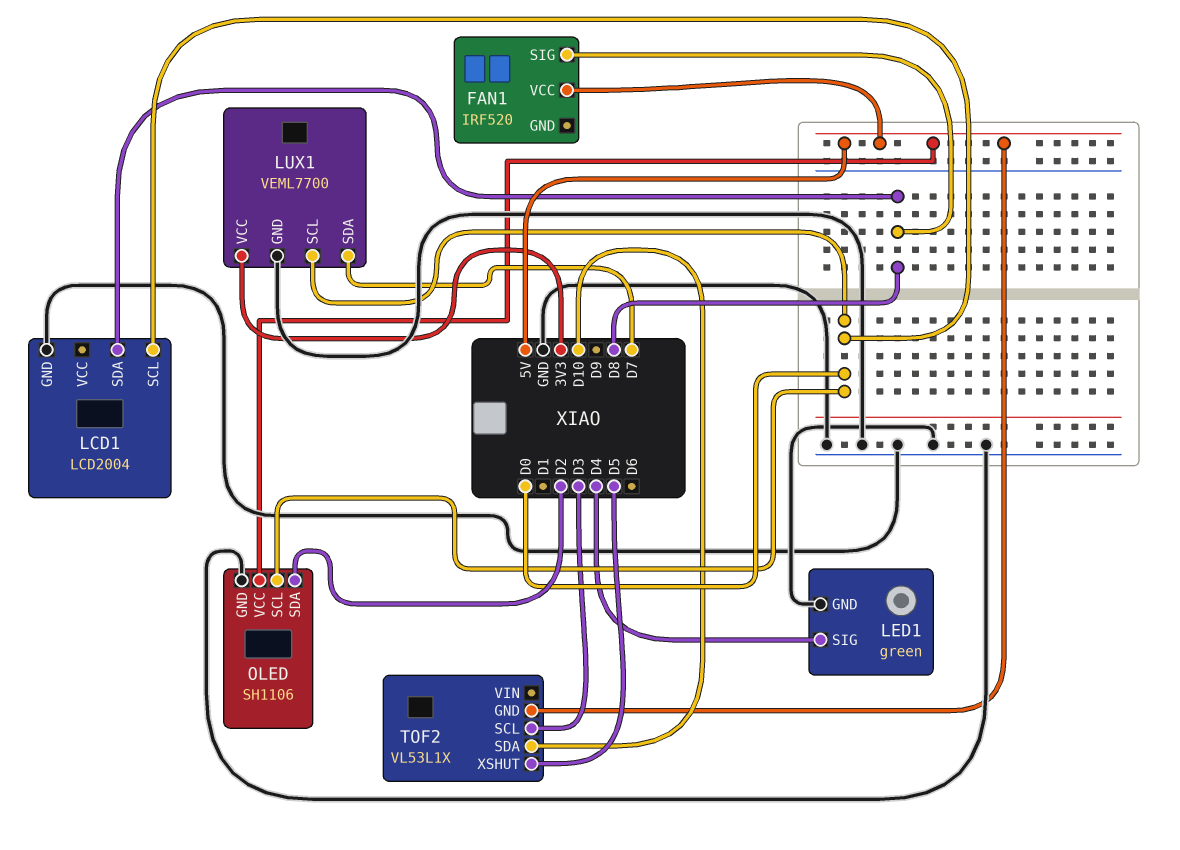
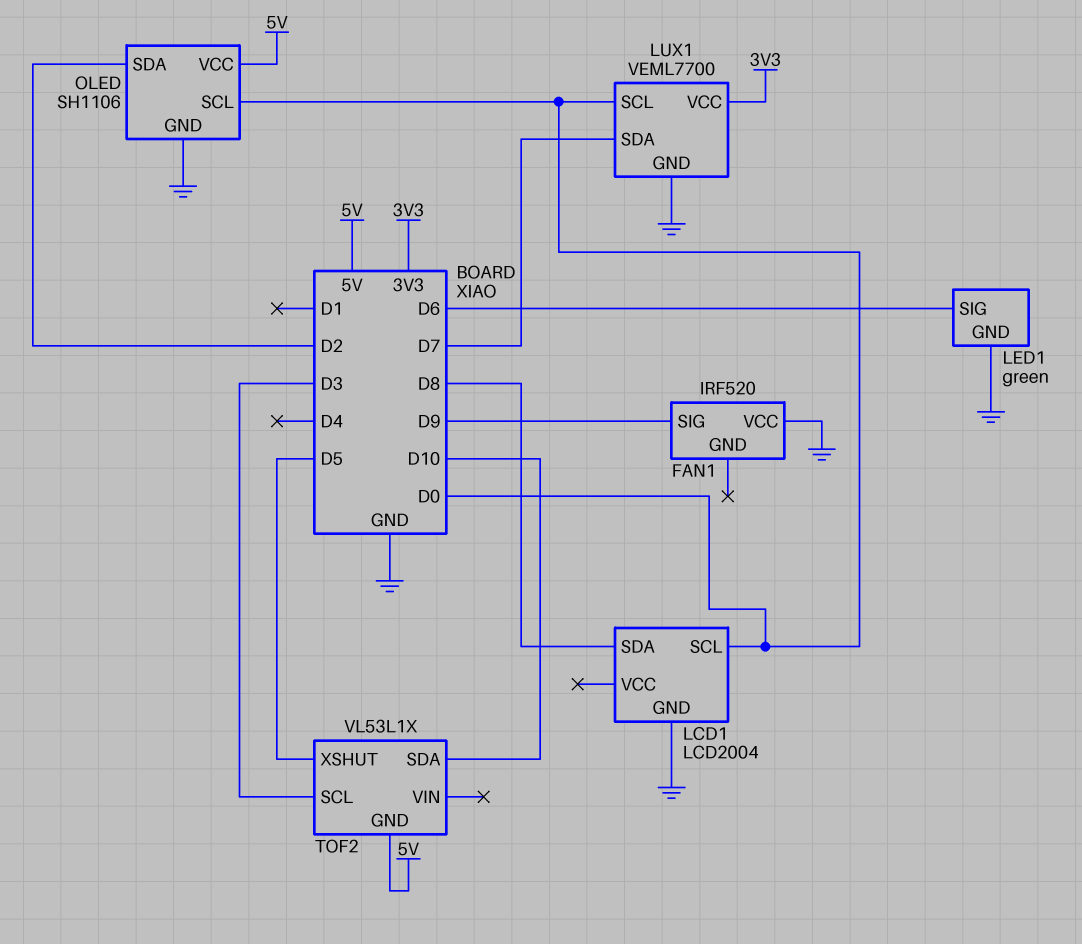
FAN1 pin SIG: D8 -> D9
FAN1 pin VCC: 5V -> GND
LED1 pin SIG: D4 -> D6

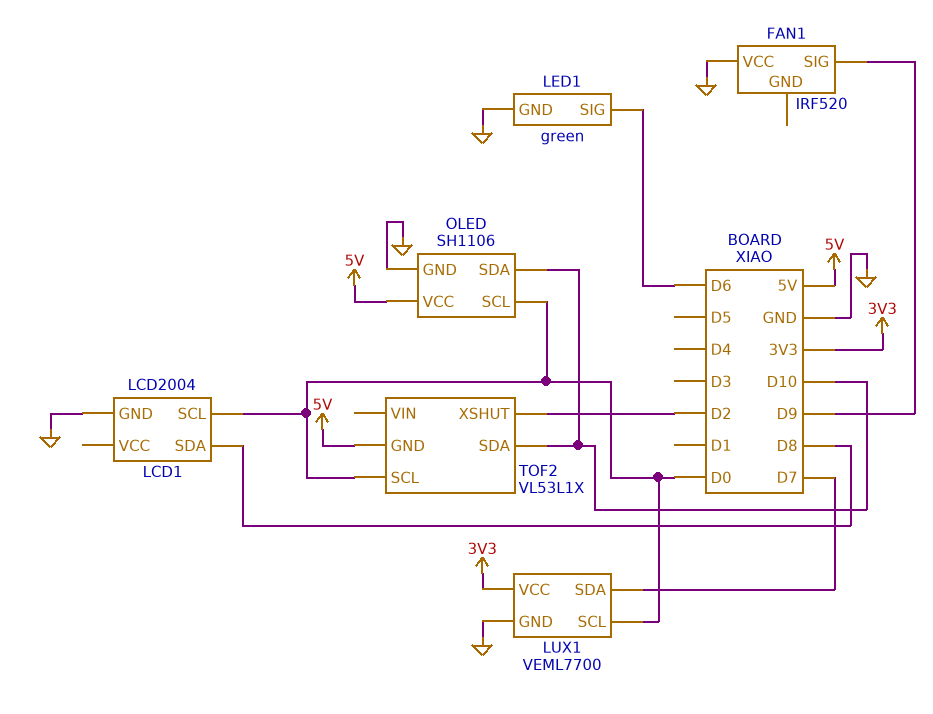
OLED pin SDA: D2 -> D10
TOF2 pin SCL: D3 -> D0
TOF2 pin XSHUT: D5 -> D2

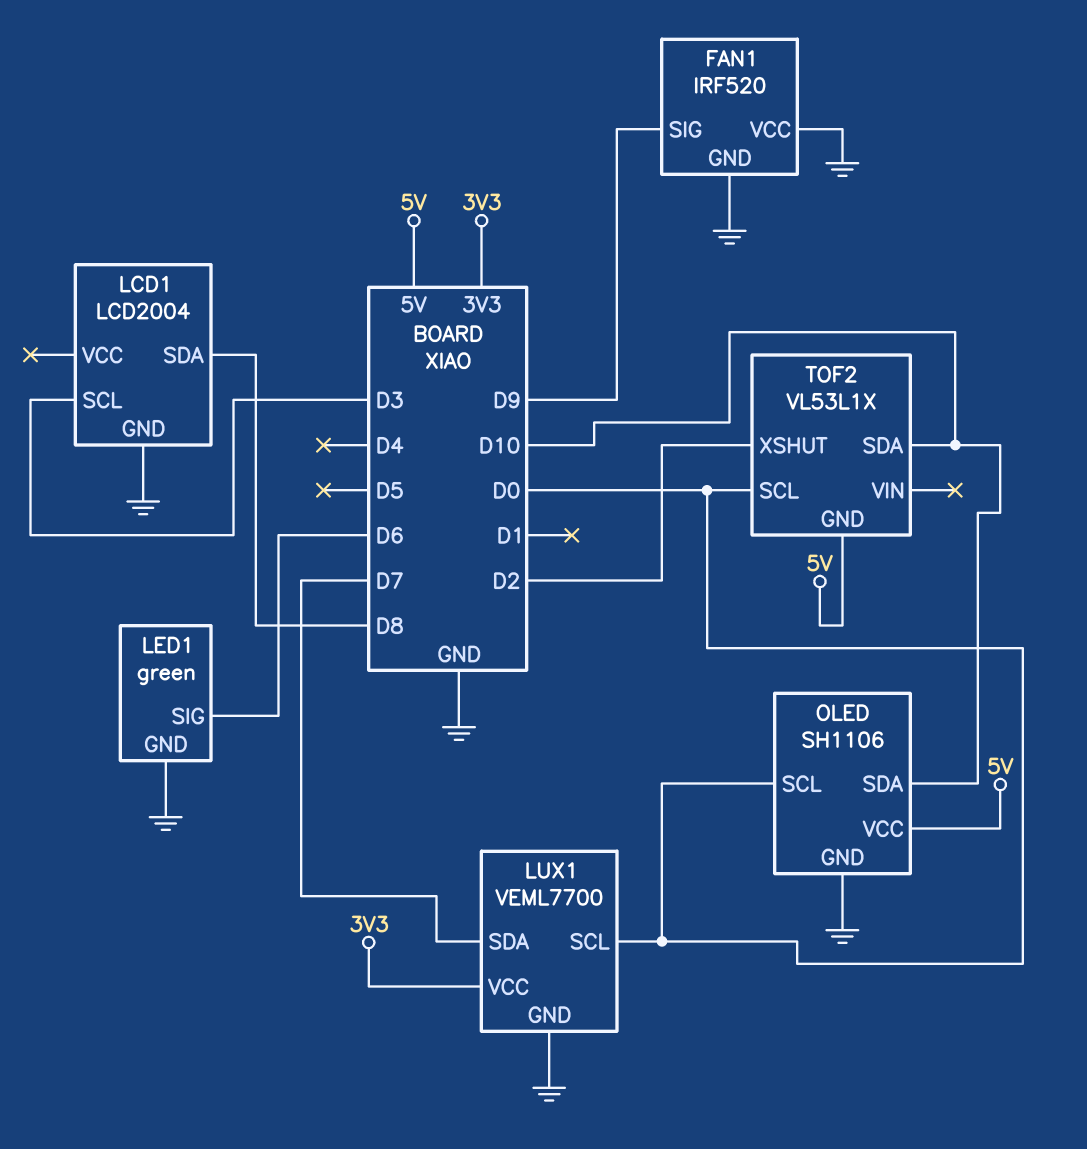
FAN1 pin GND: none -> GND
LCD1 pin SCL: D0 -> D3

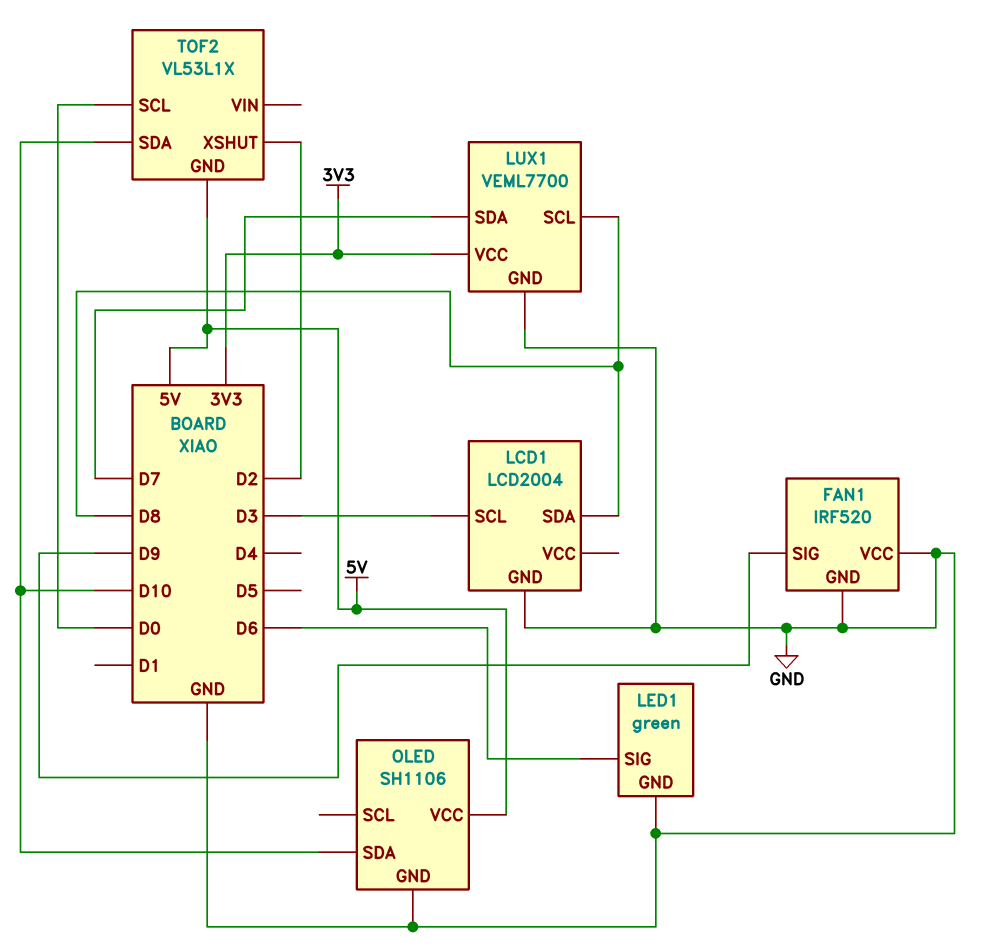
LUX1 pin SCL: D0 -> D8
OLED pin SCL: D0 -> none

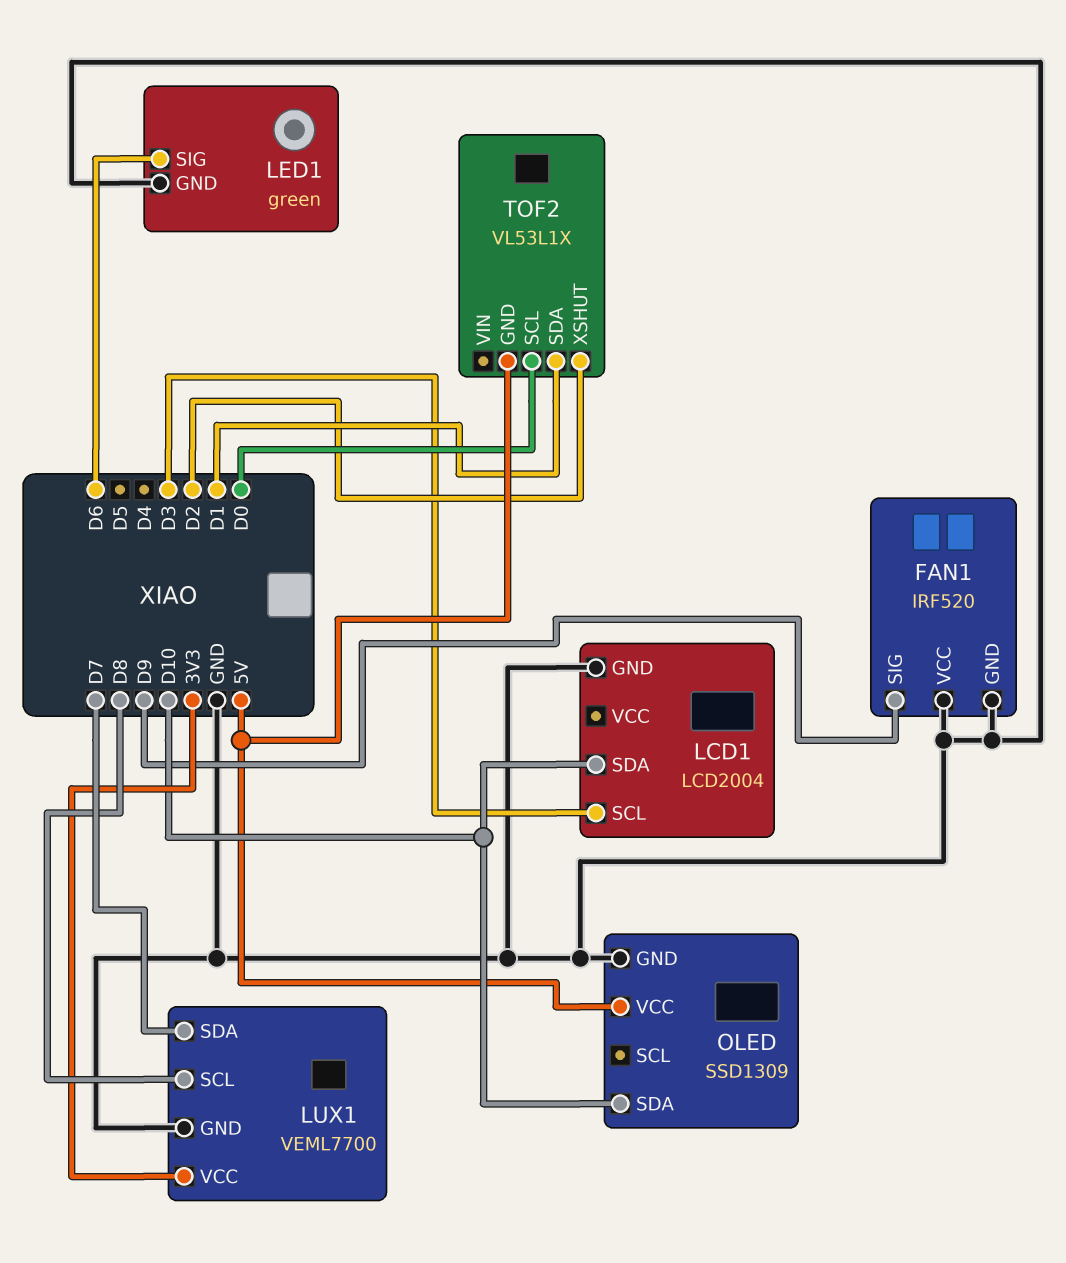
LCD1 pin SDA: D8 -> D10
OLED: SH1106 -> SSD1309
TOF2 pin SDA: D10 -> D1

